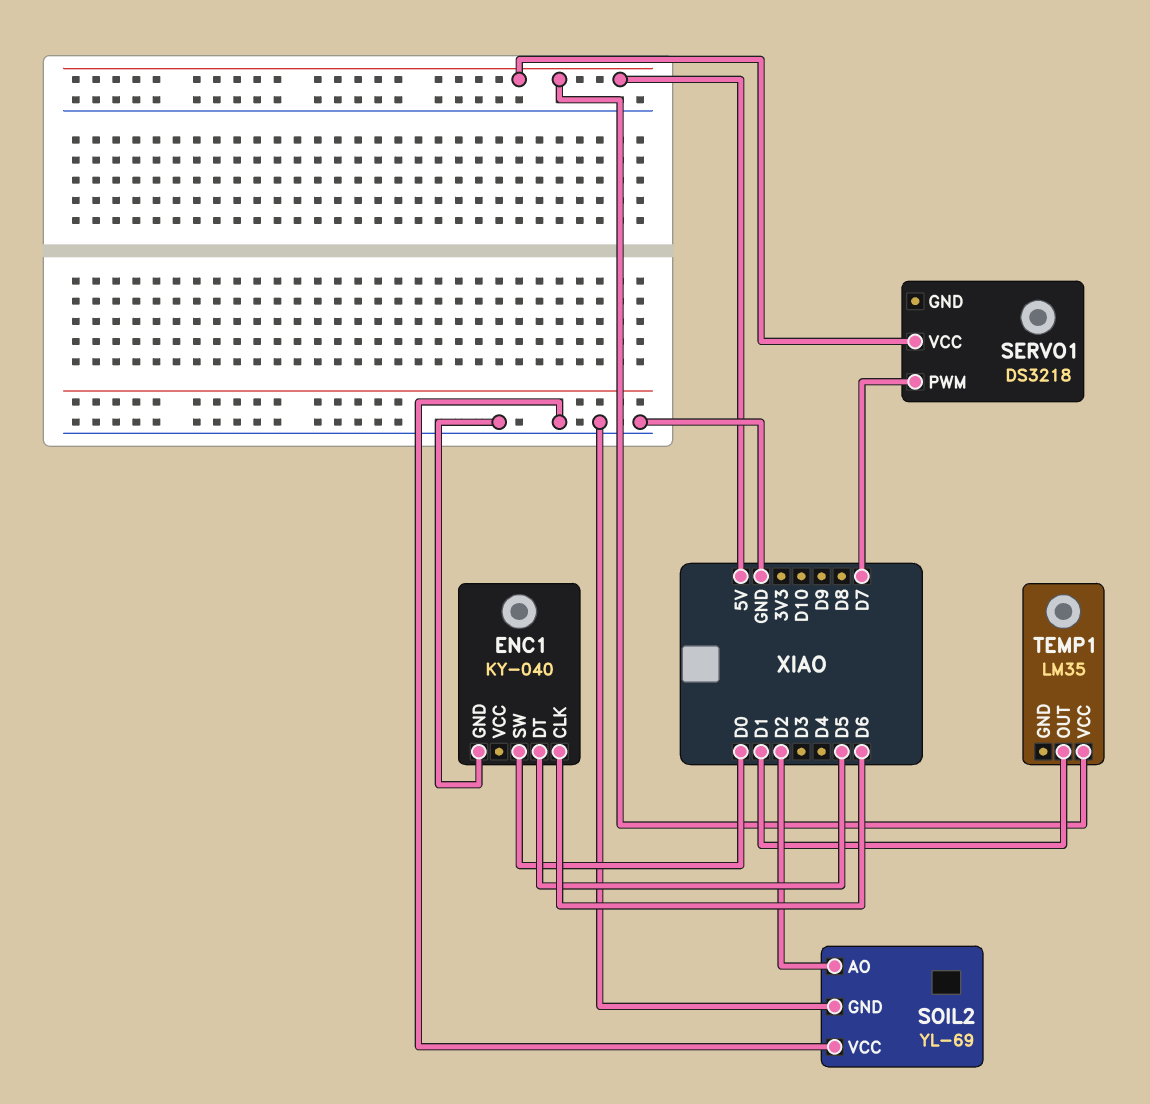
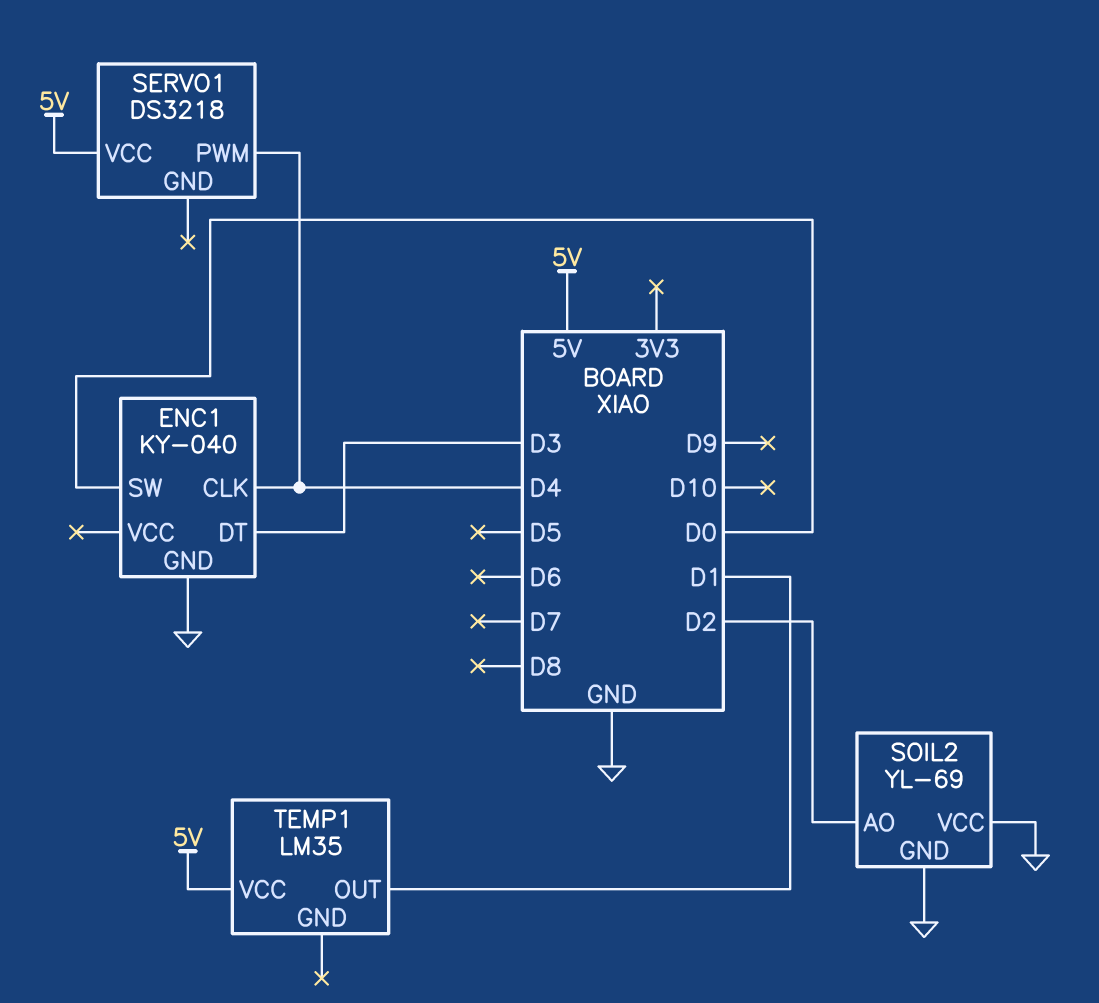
ENC1 pin CLK: D6 -> D4
ENC1 pin DT: D5 -> D3
SERVO1 pin PWM: D7 -> D4

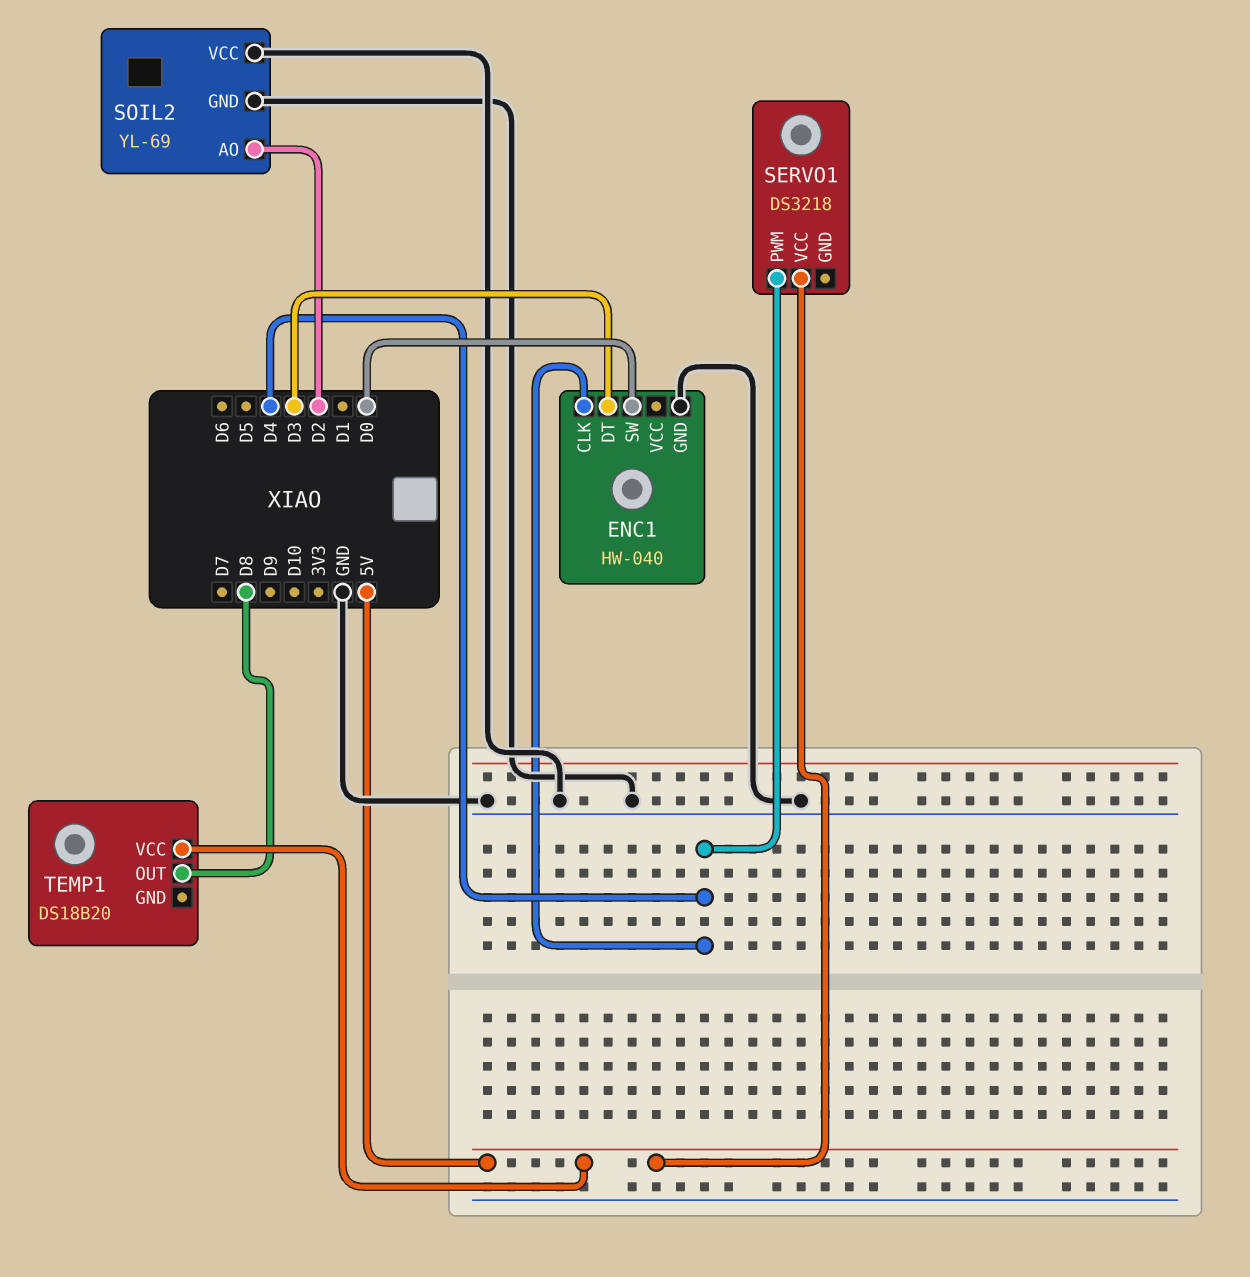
ENC1: KY-040 -> HW-040
TEMP1: LM35 -> DS18B20
TEMP1 pin OUT: D1 -> D8

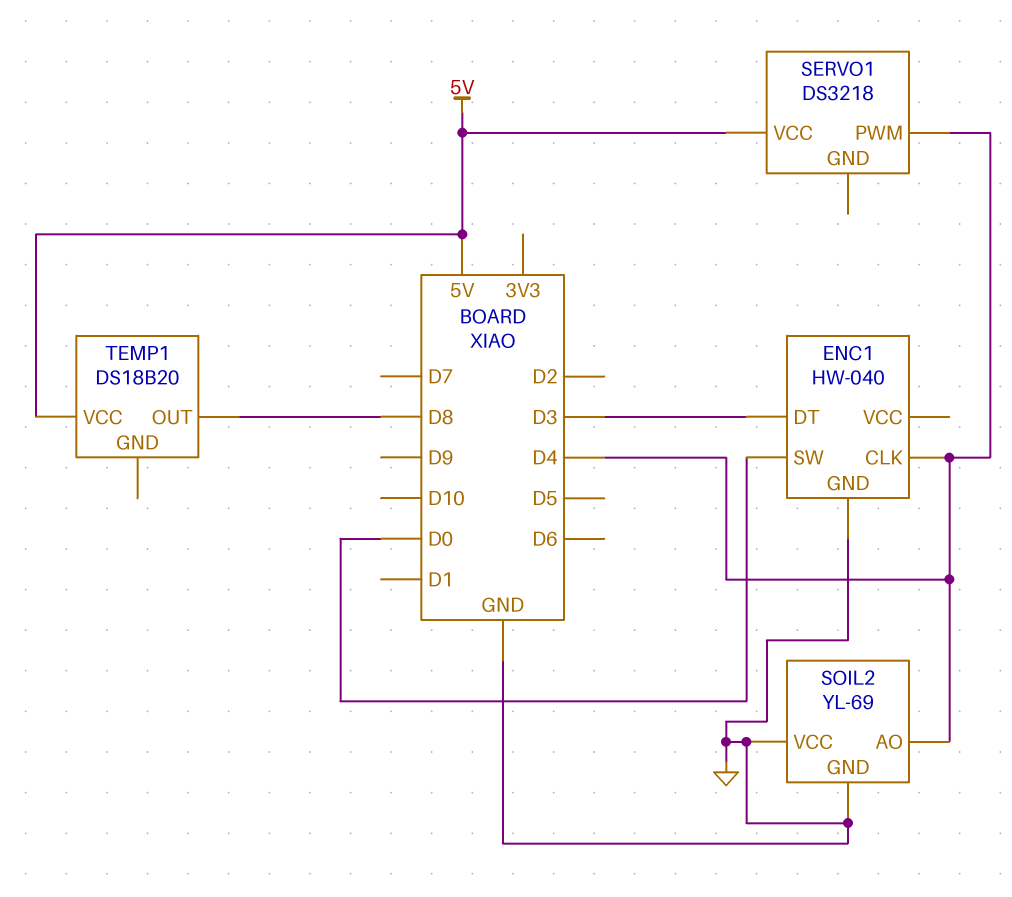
SOIL2 pin AO: D2 -> D4

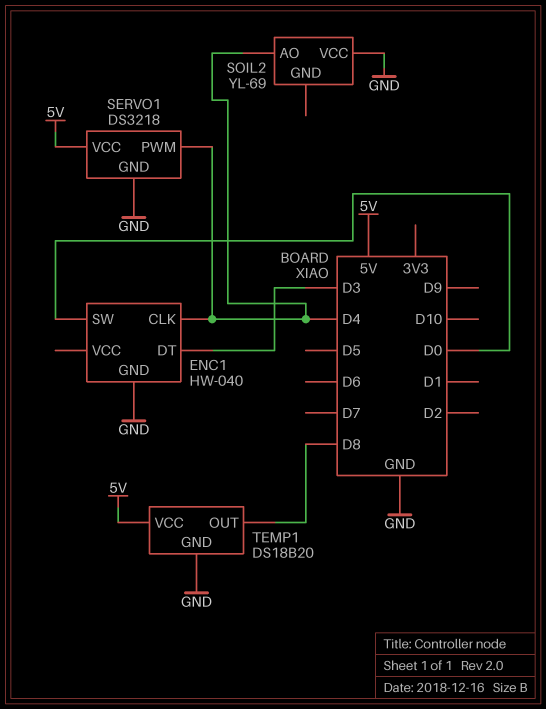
SERVO1 pin GND: none -> GND
SOIL2 pin GND: GND -> none
TEMP1 pin GND: none -> GND

